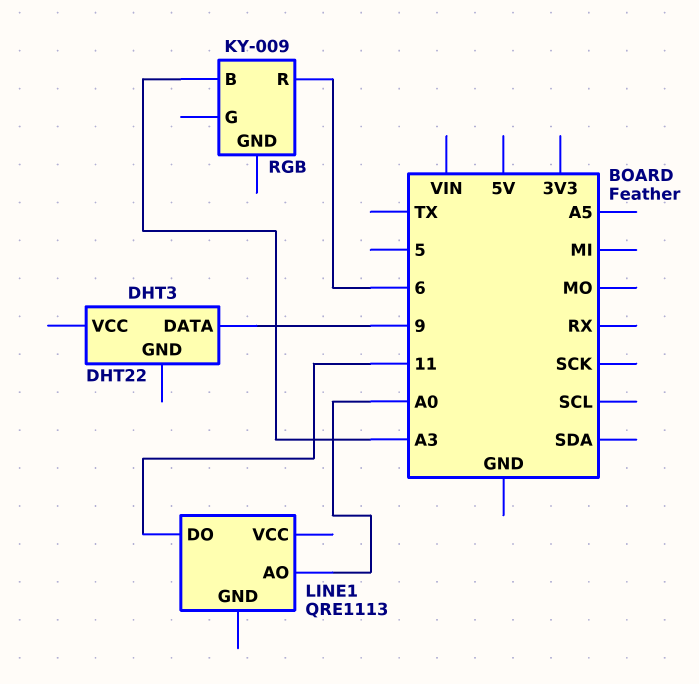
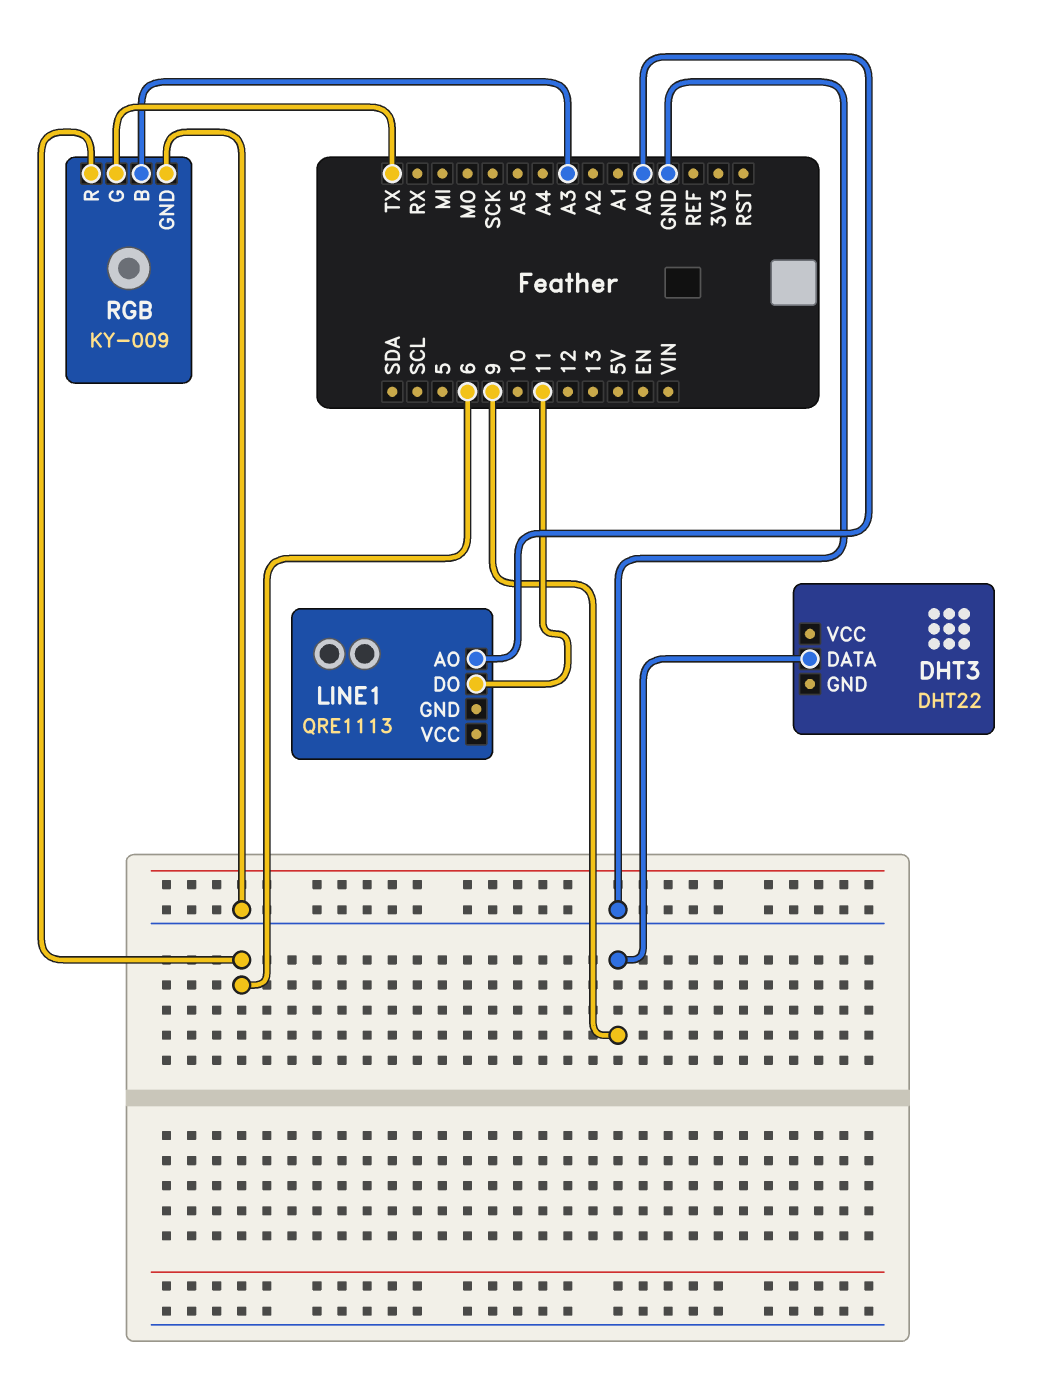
RGB pin G: none -> TX
RGB pin GND: none -> GND

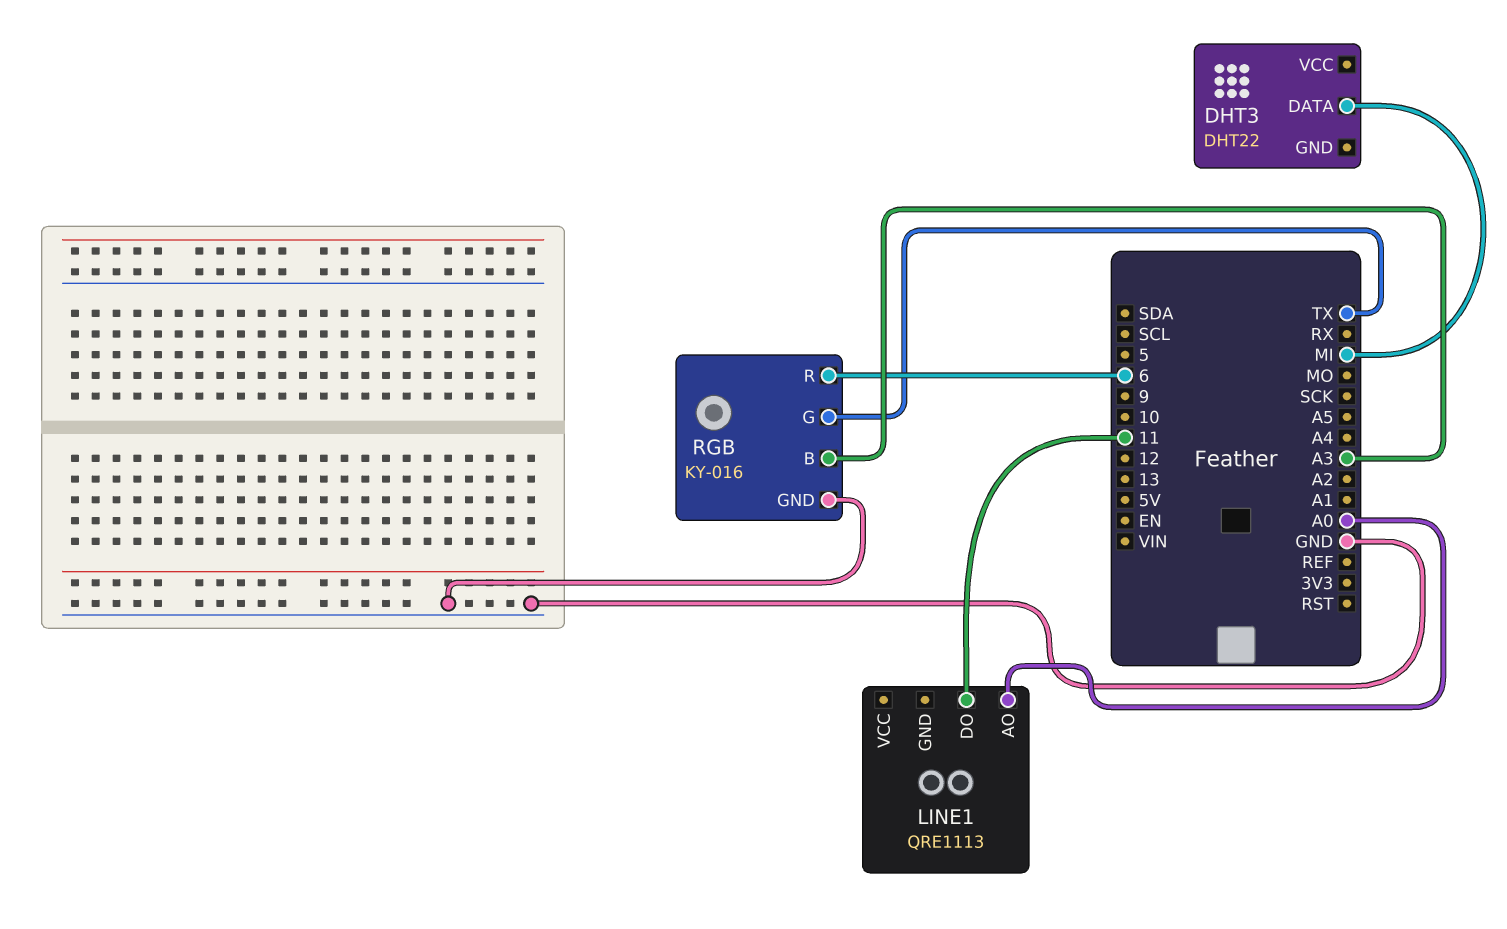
DHT3 pin DATA: 9 -> MI
RGB: KY-009 -> KY-016

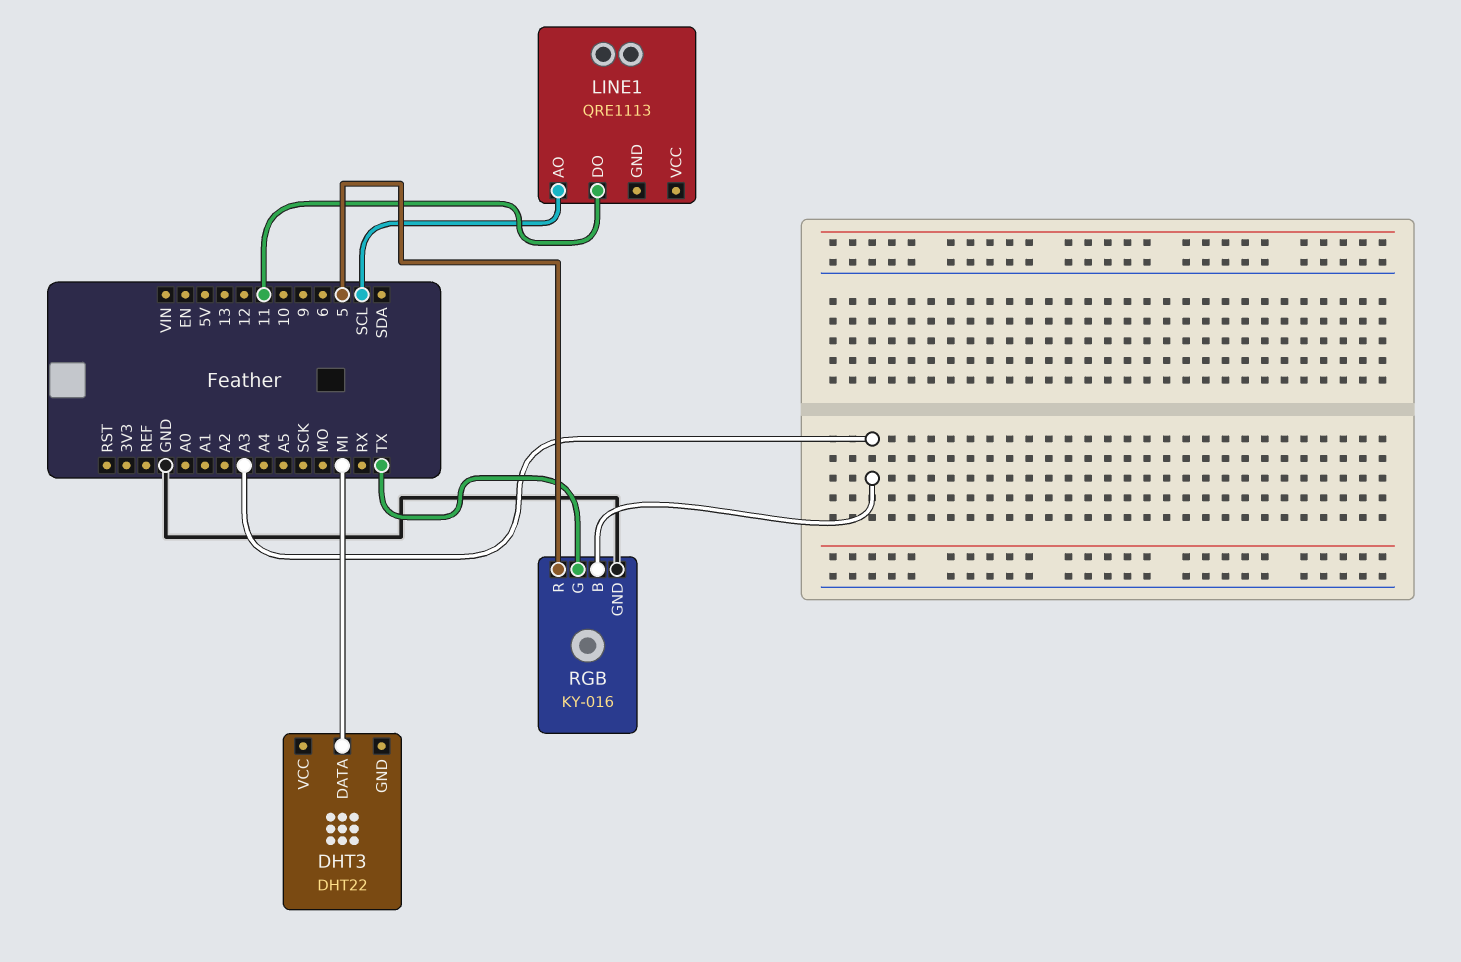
LINE1 pin AO: A0 -> SCL
RGB pin R: 6 -> 5

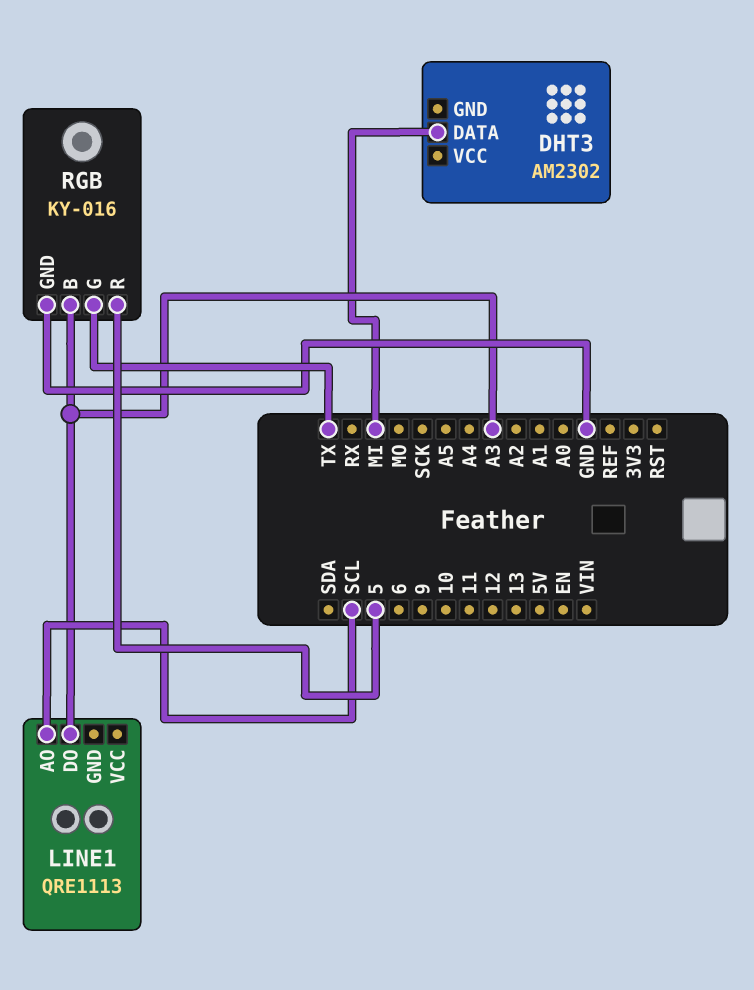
DHT3: DHT22 -> AM2302
LINE1 pin DO: 11 -> A3

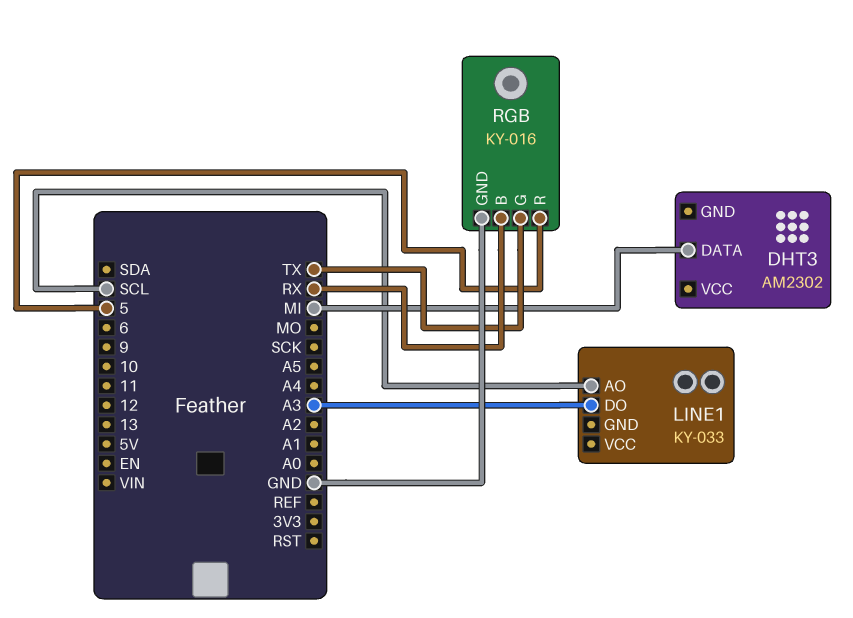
LINE1: QRE1113 -> KY-033
RGB pin B: A3 -> RX

